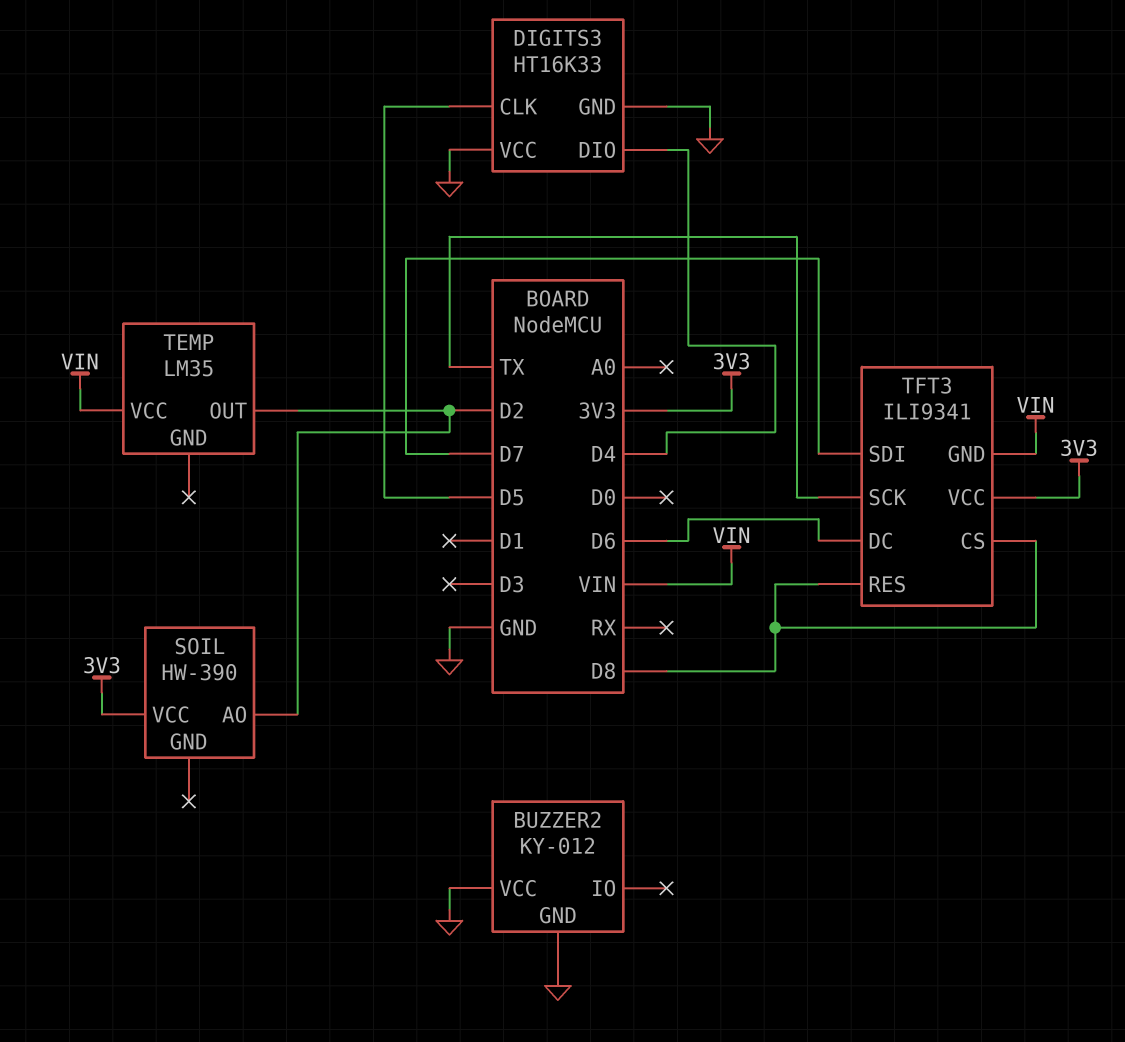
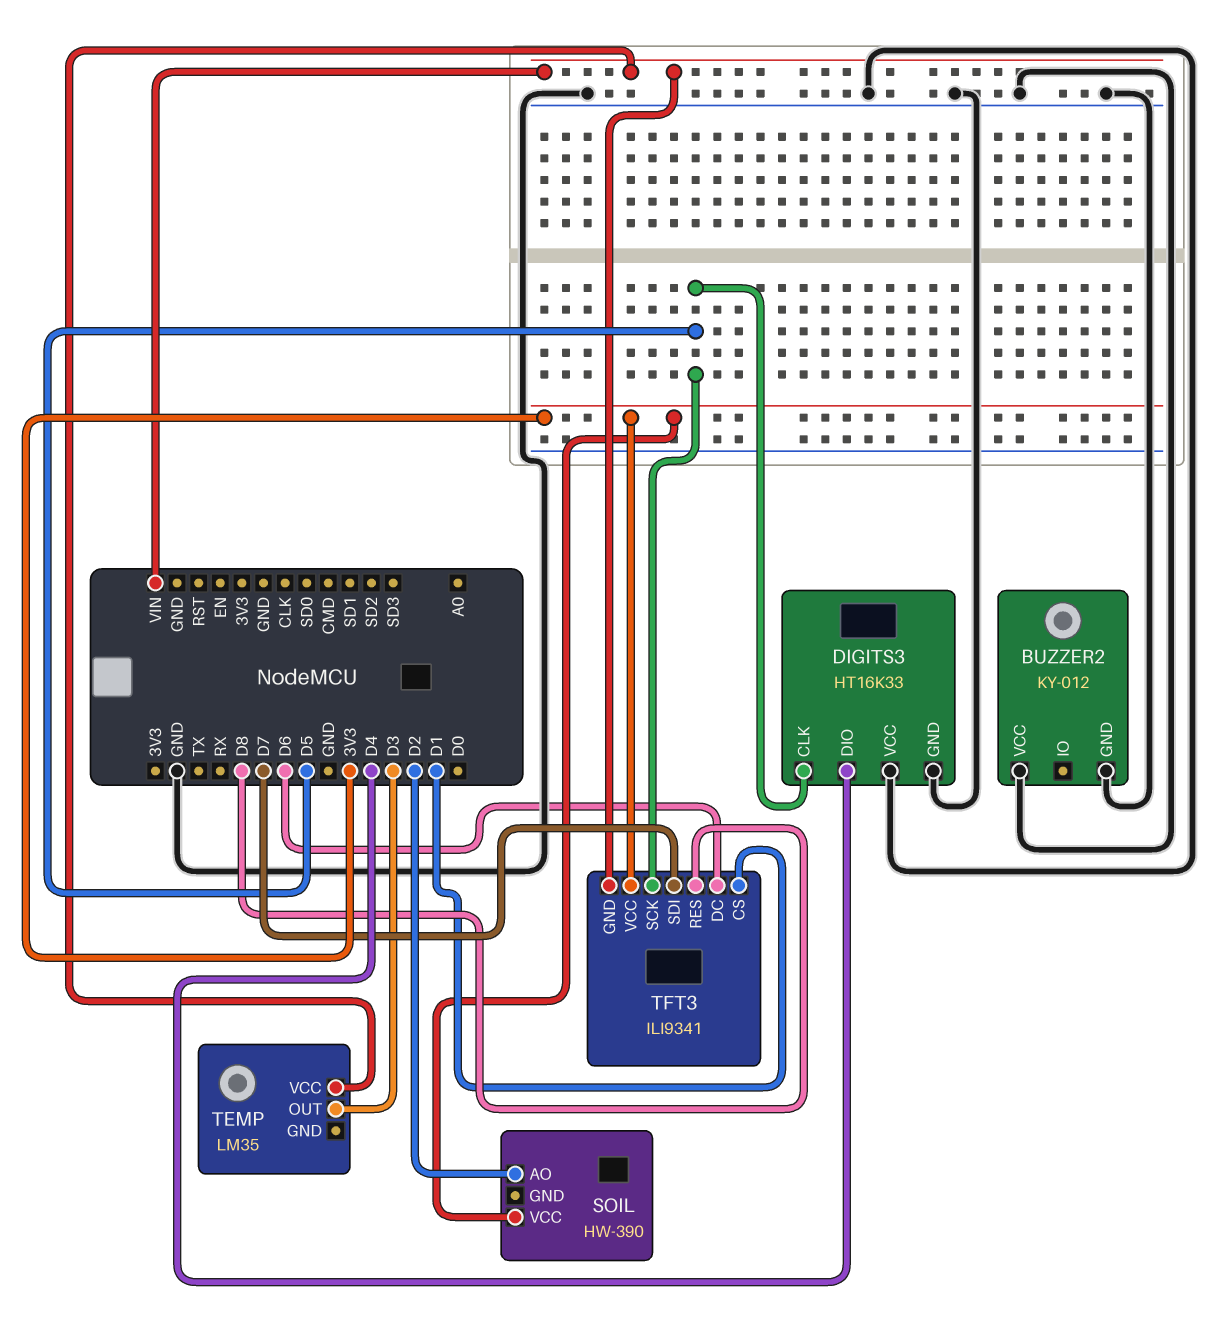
TEMP pin OUT: D2 -> D3
TFT3 pin CS: D8 -> D1
TFT3 pin SCK: TX -> D5

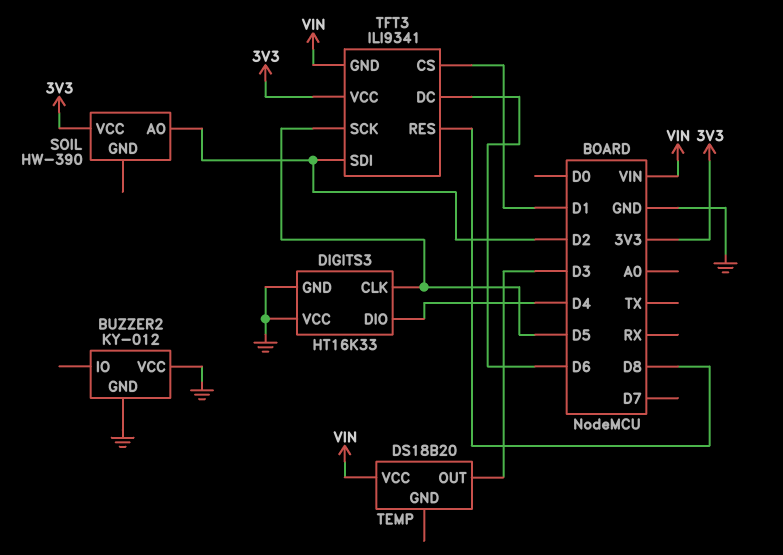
TEMP: LM35 -> DS18B20
TFT3 pin SDI: D7 -> D2

